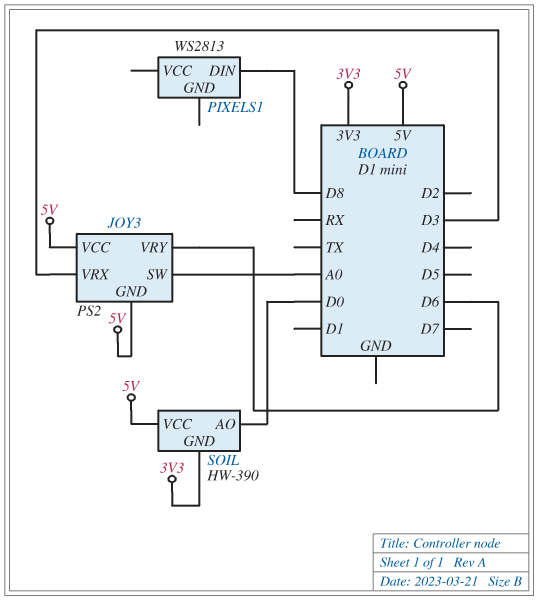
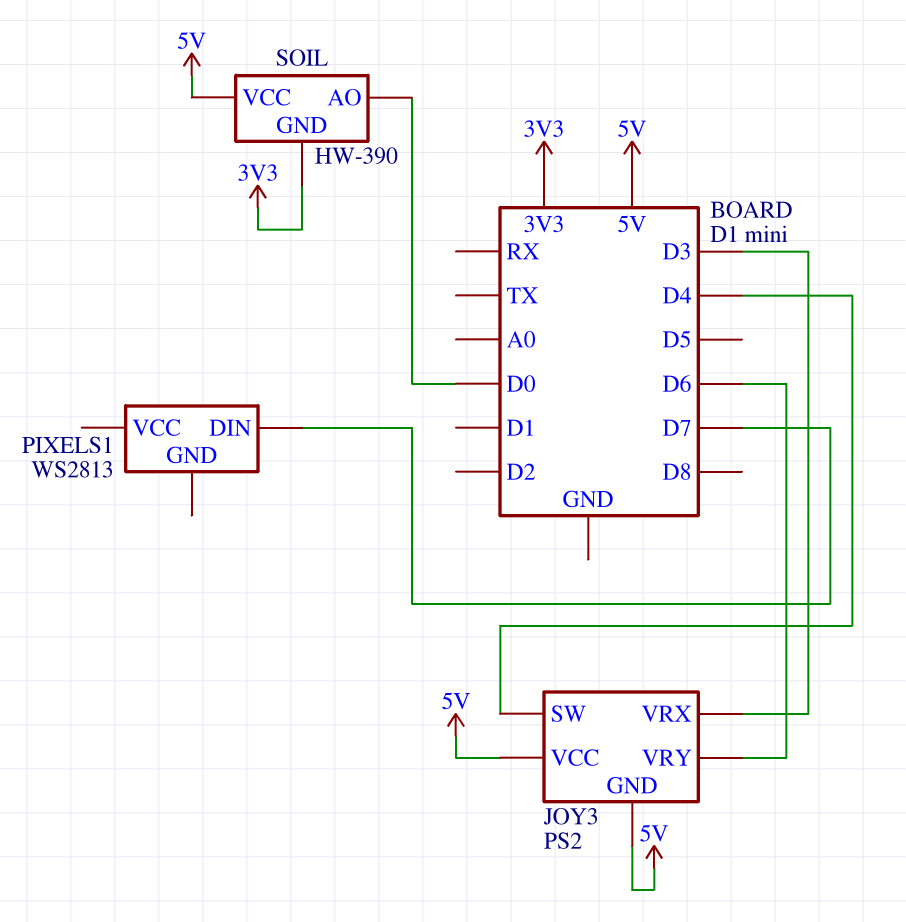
JOY3 pin SW: A0 -> D4
PIXELS1 pin DIN: D8 -> D7

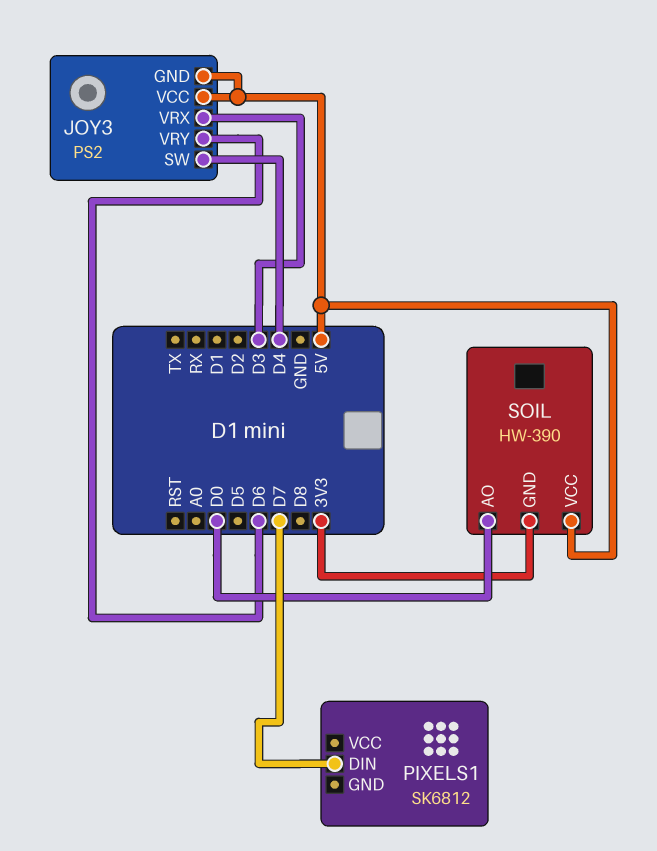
PIXELS1: WS2813 -> SK6812

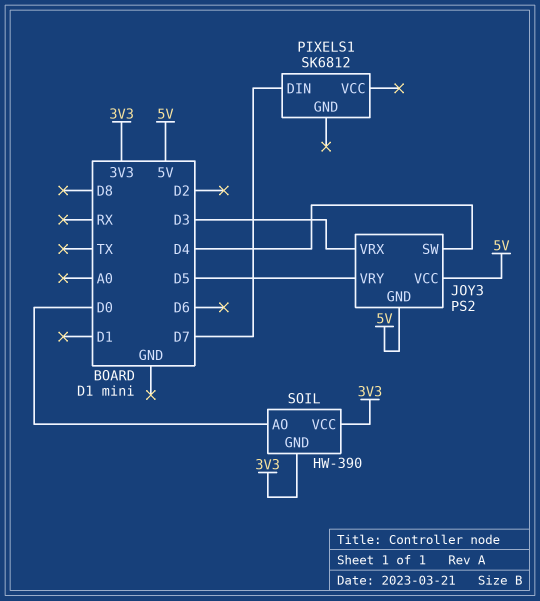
JOY3 pin VRY: D6 -> D5
SOIL pin VCC: 5V -> 3V3

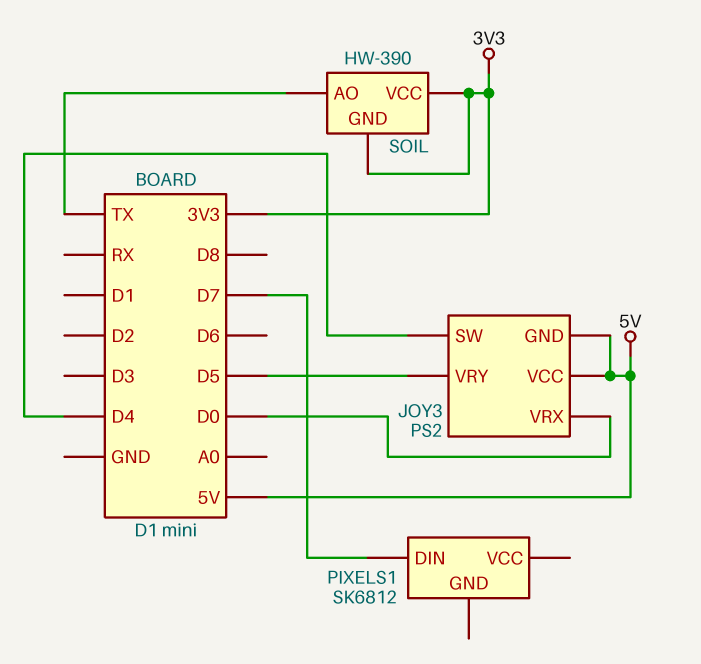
JOY3 pin VRX: D3 -> D0
SOIL pin AO: D0 -> TX

